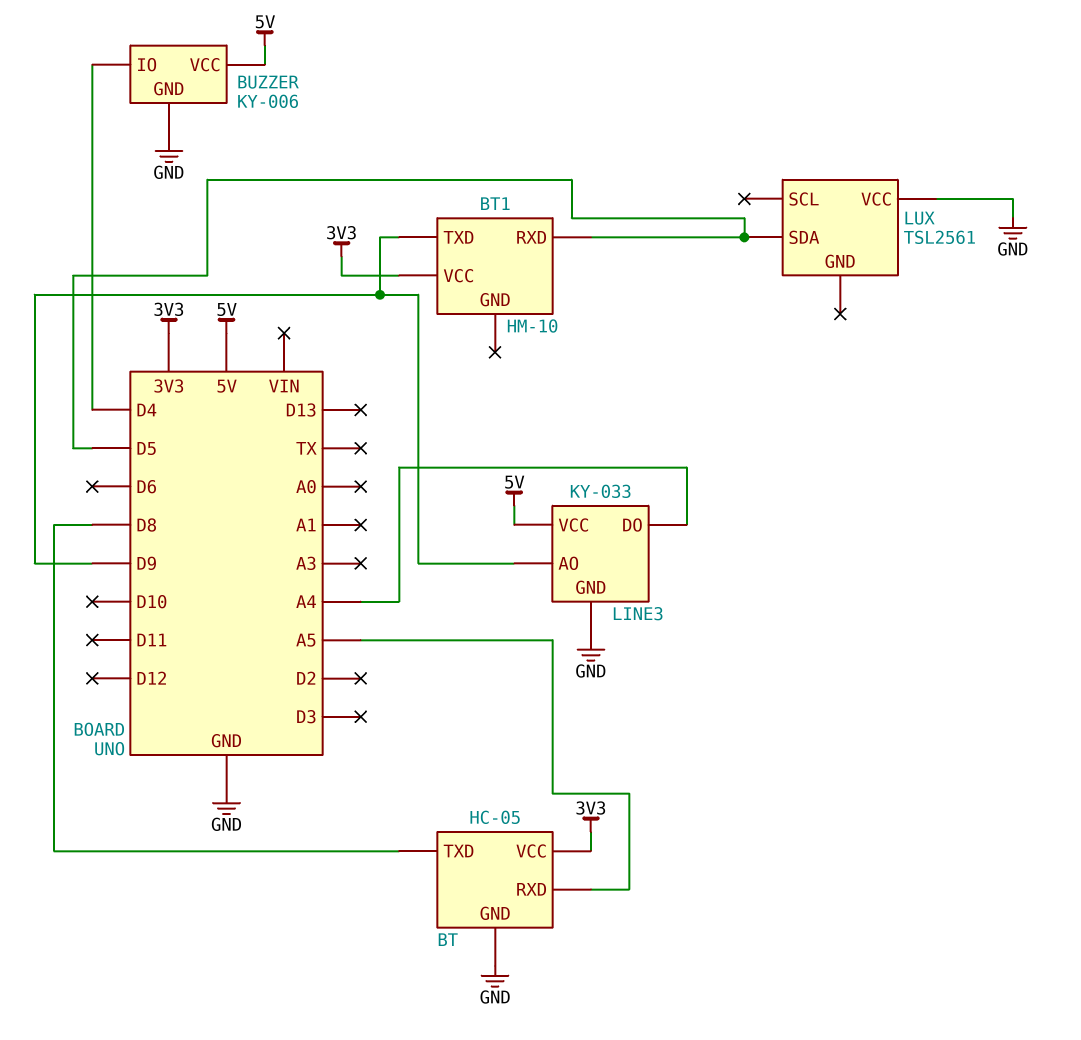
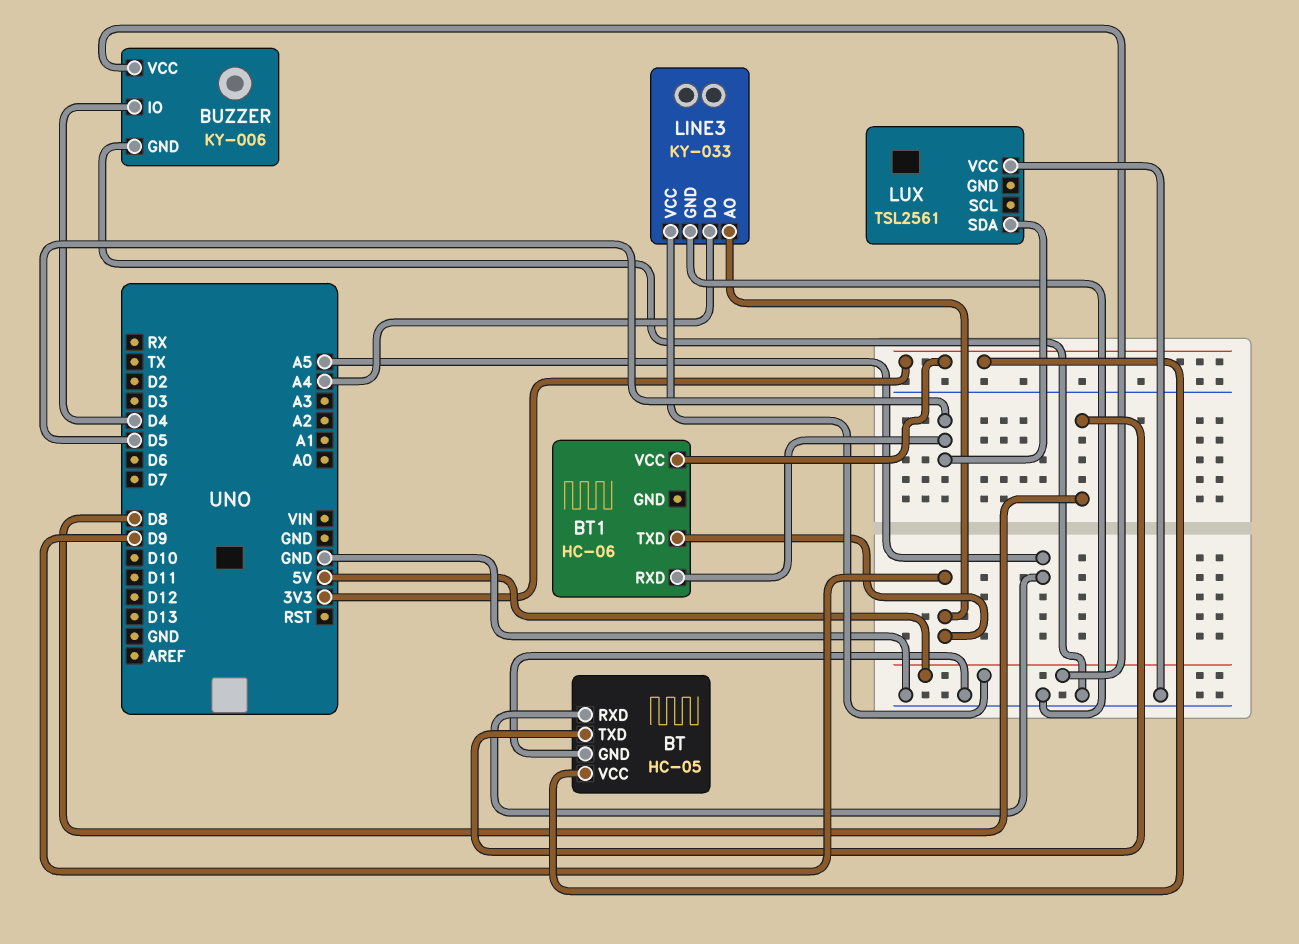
BT1: HM-10 -> HC-06

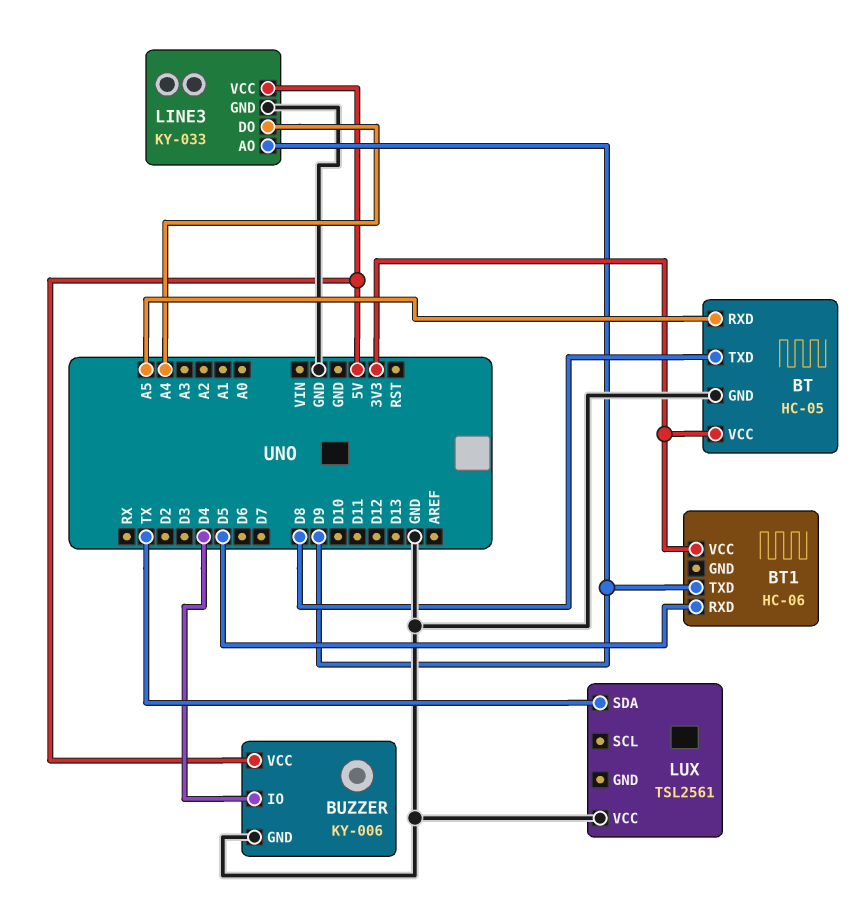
LUX pin SDA: D5 -> TX

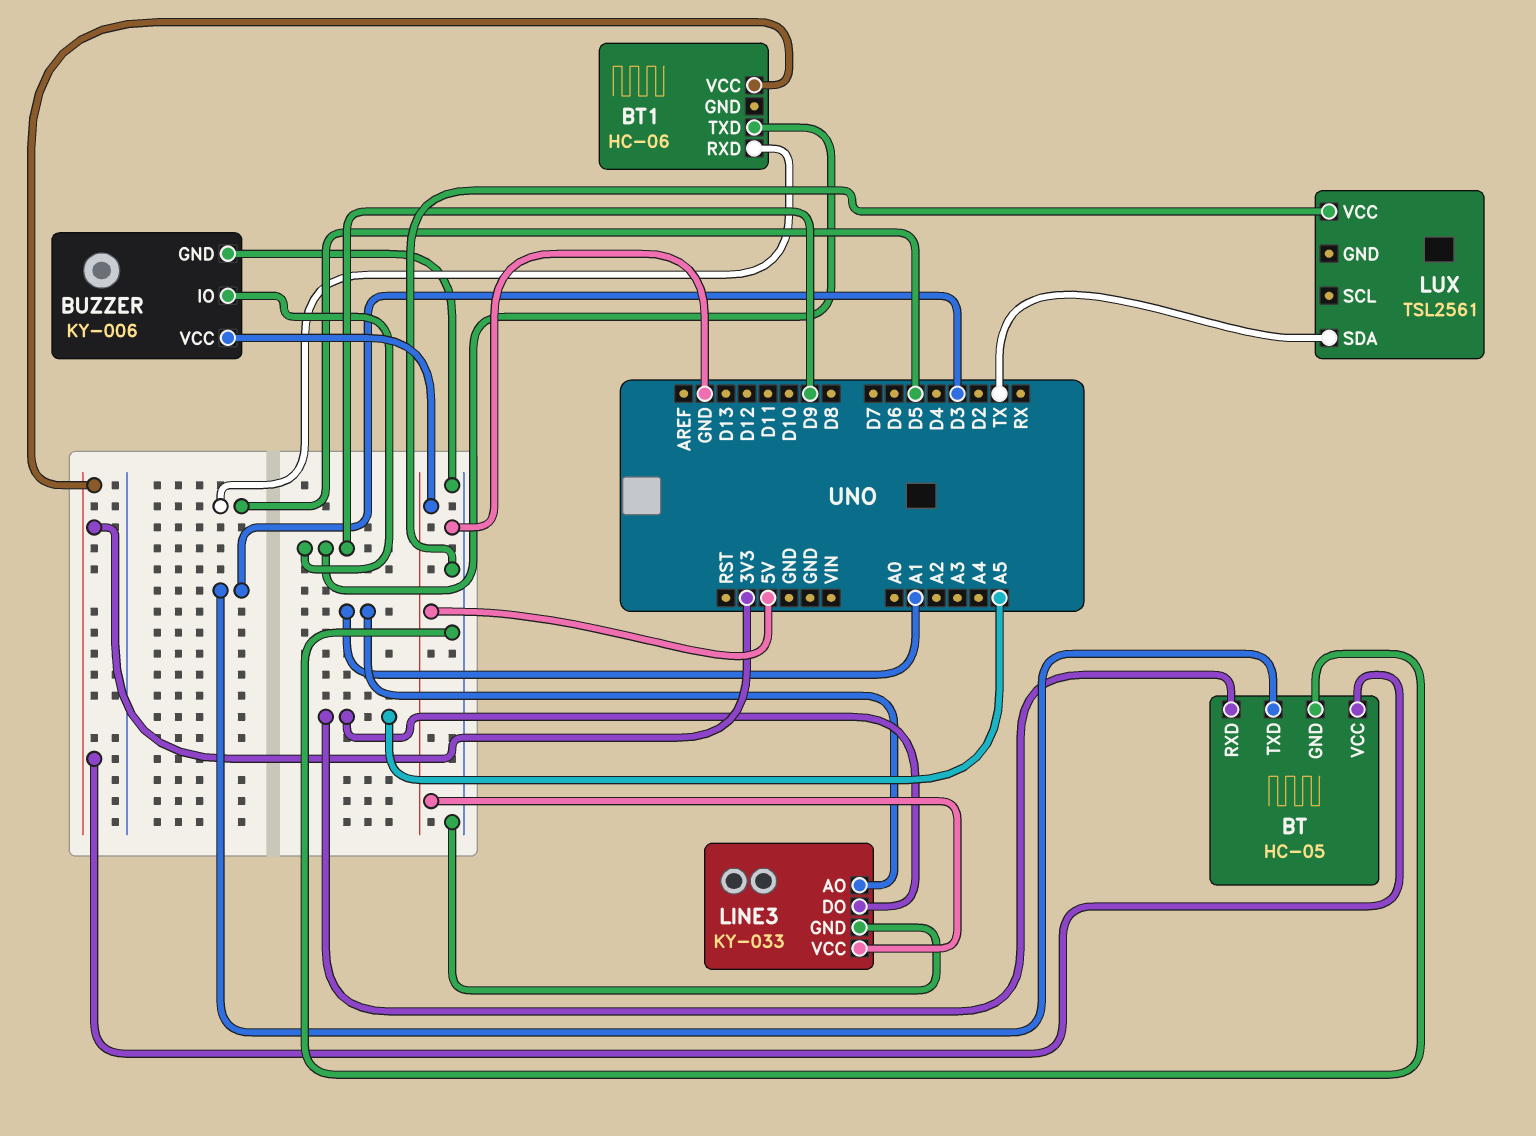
BT pin TXD: D8 -> D3
BUZZER pin IO: D4 -> D9
LINE3 pin AO: D9 -> A1
LINE3 pin DO: A4 -> A5

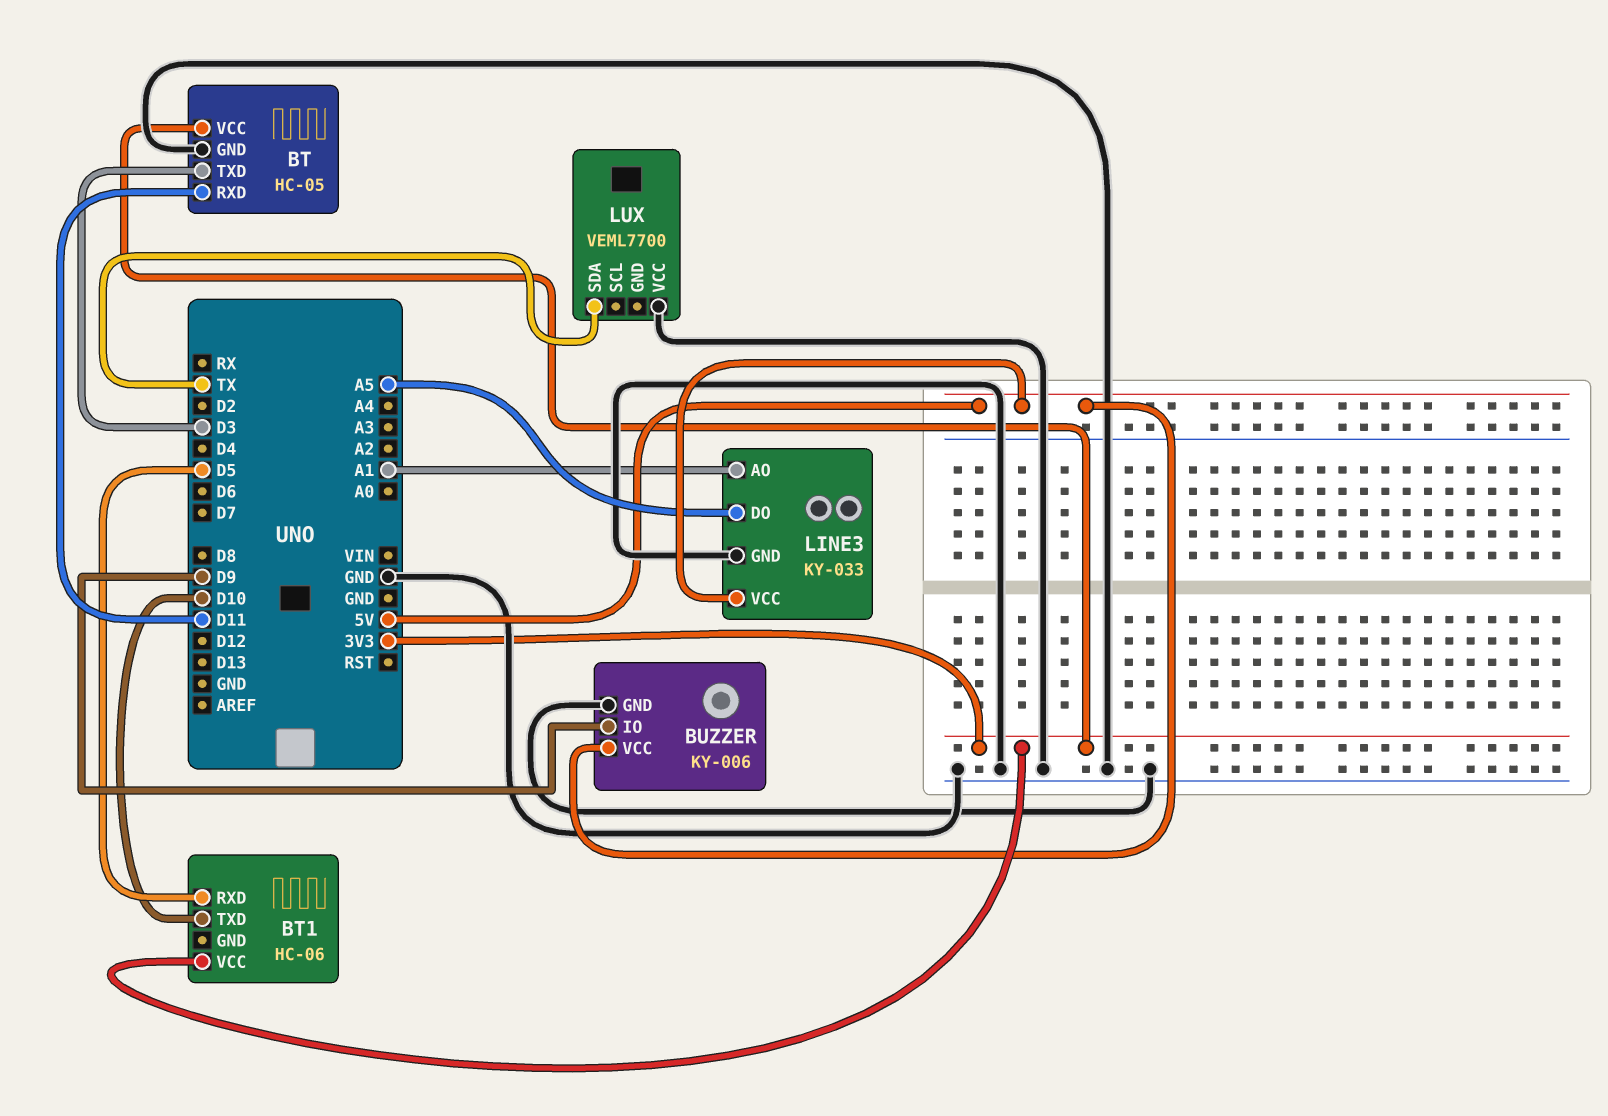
BT pin RXD: A5 -> D11
BT1 pin TXD: D9 -> D10
LUX: TSL2561 -> VEML7700

